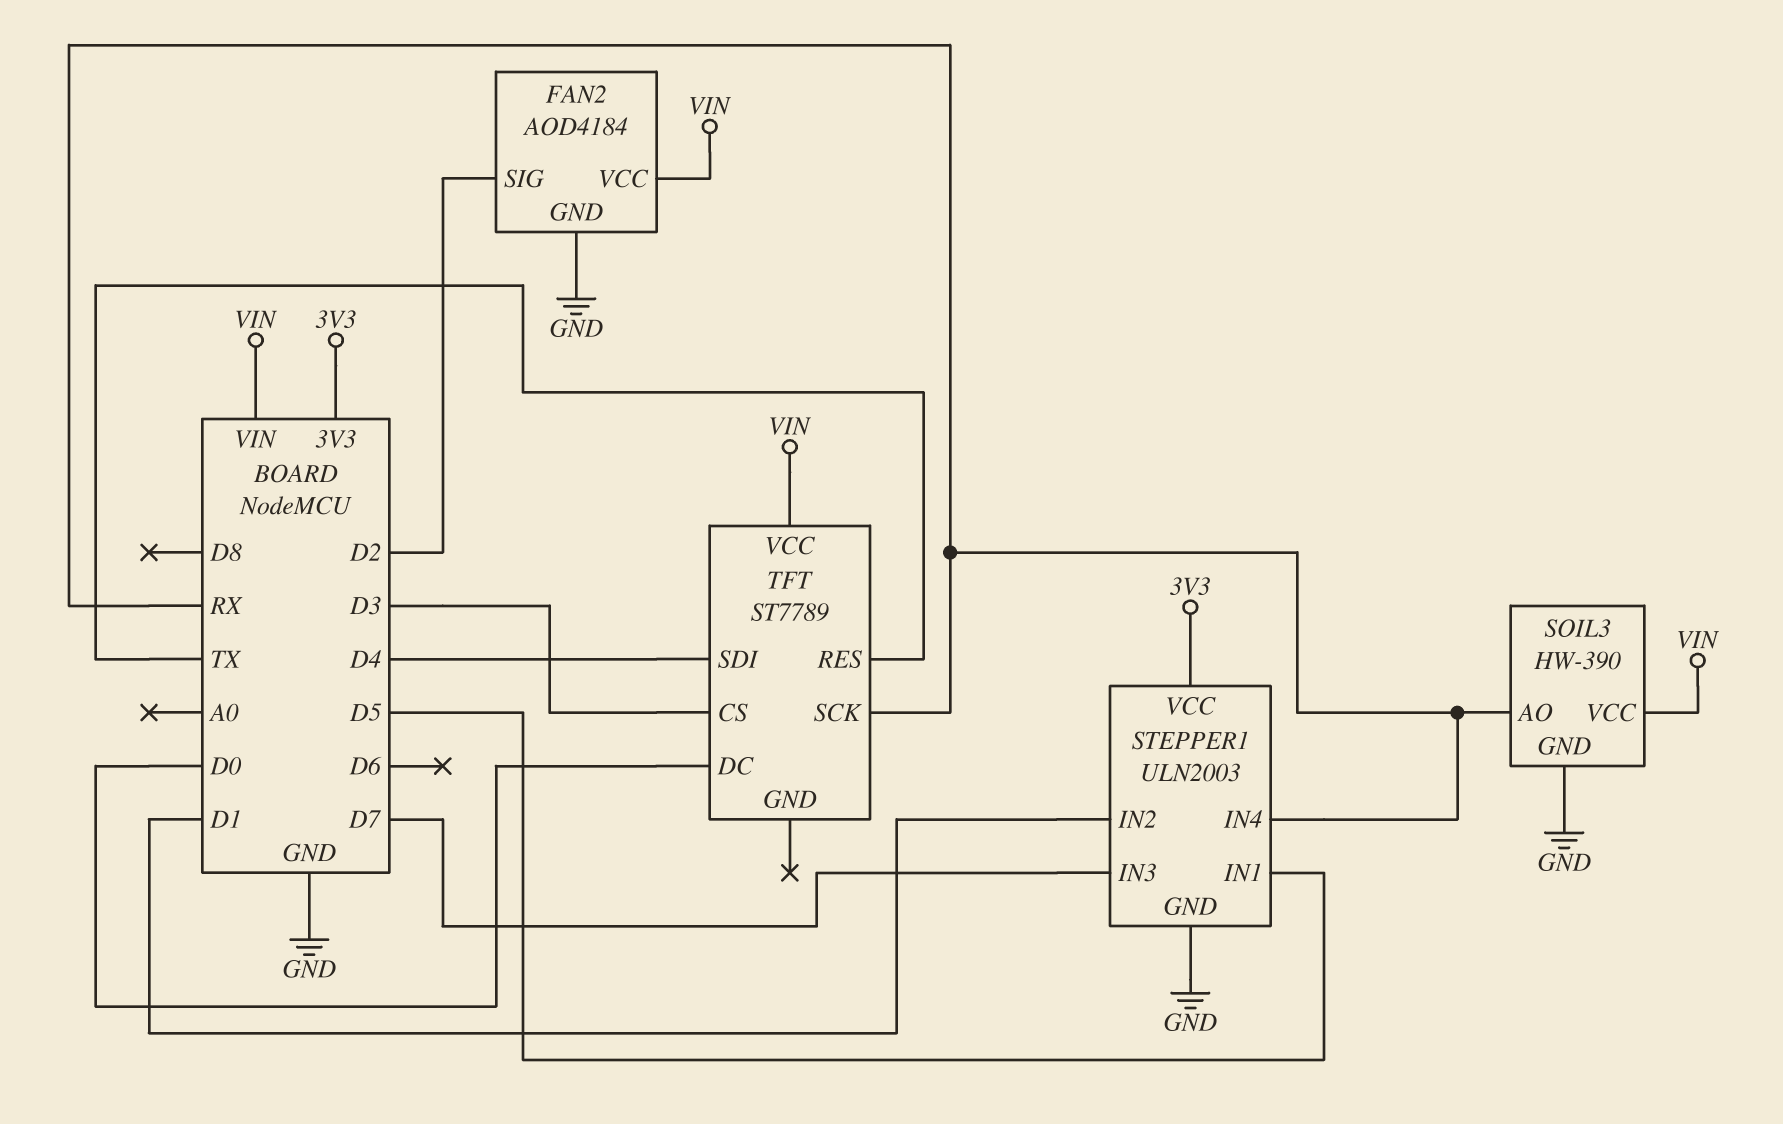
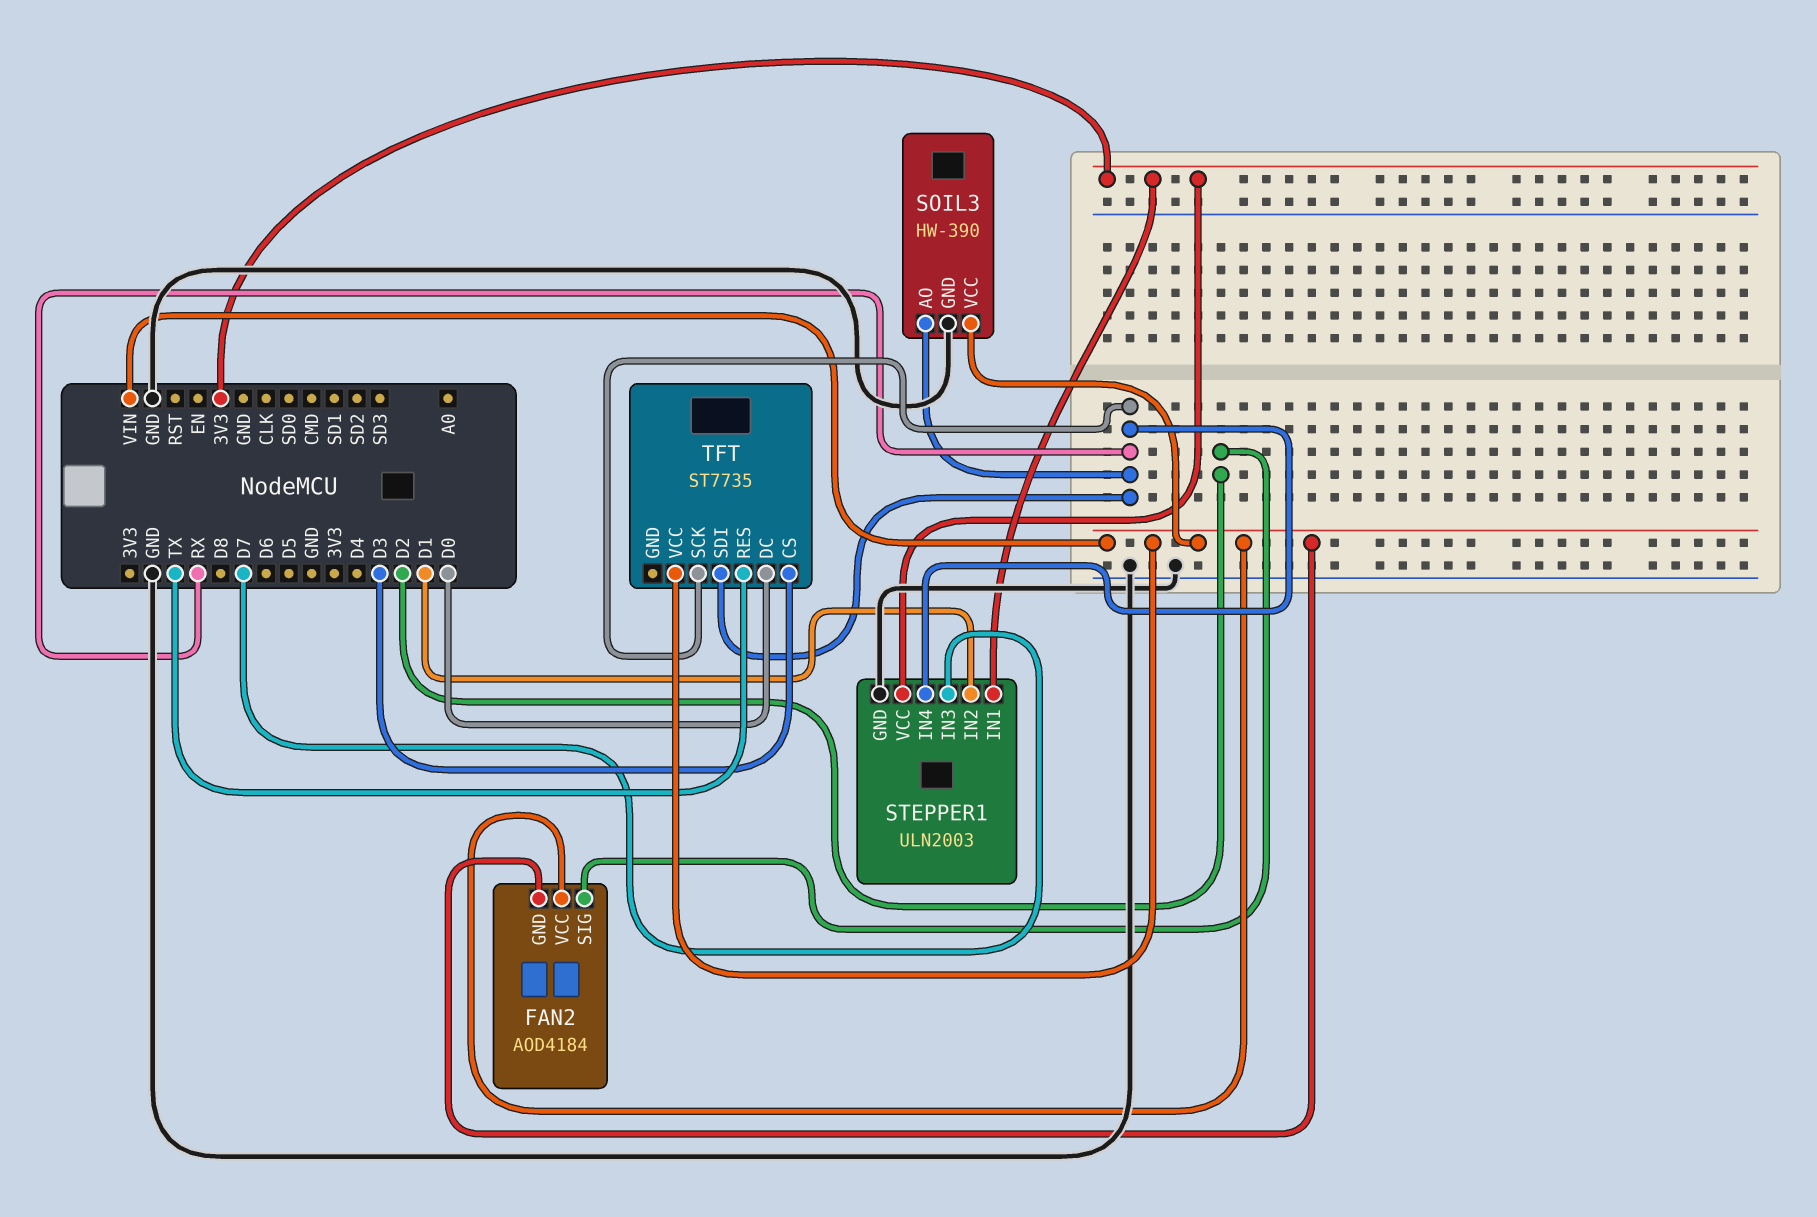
FAN2 pin GND: GND -> VIN
STEPPER1 pin IN1: D5 -> 3V3
TFT: ST7789 -> ST7735
TFT pin SDI: D4 -> RX

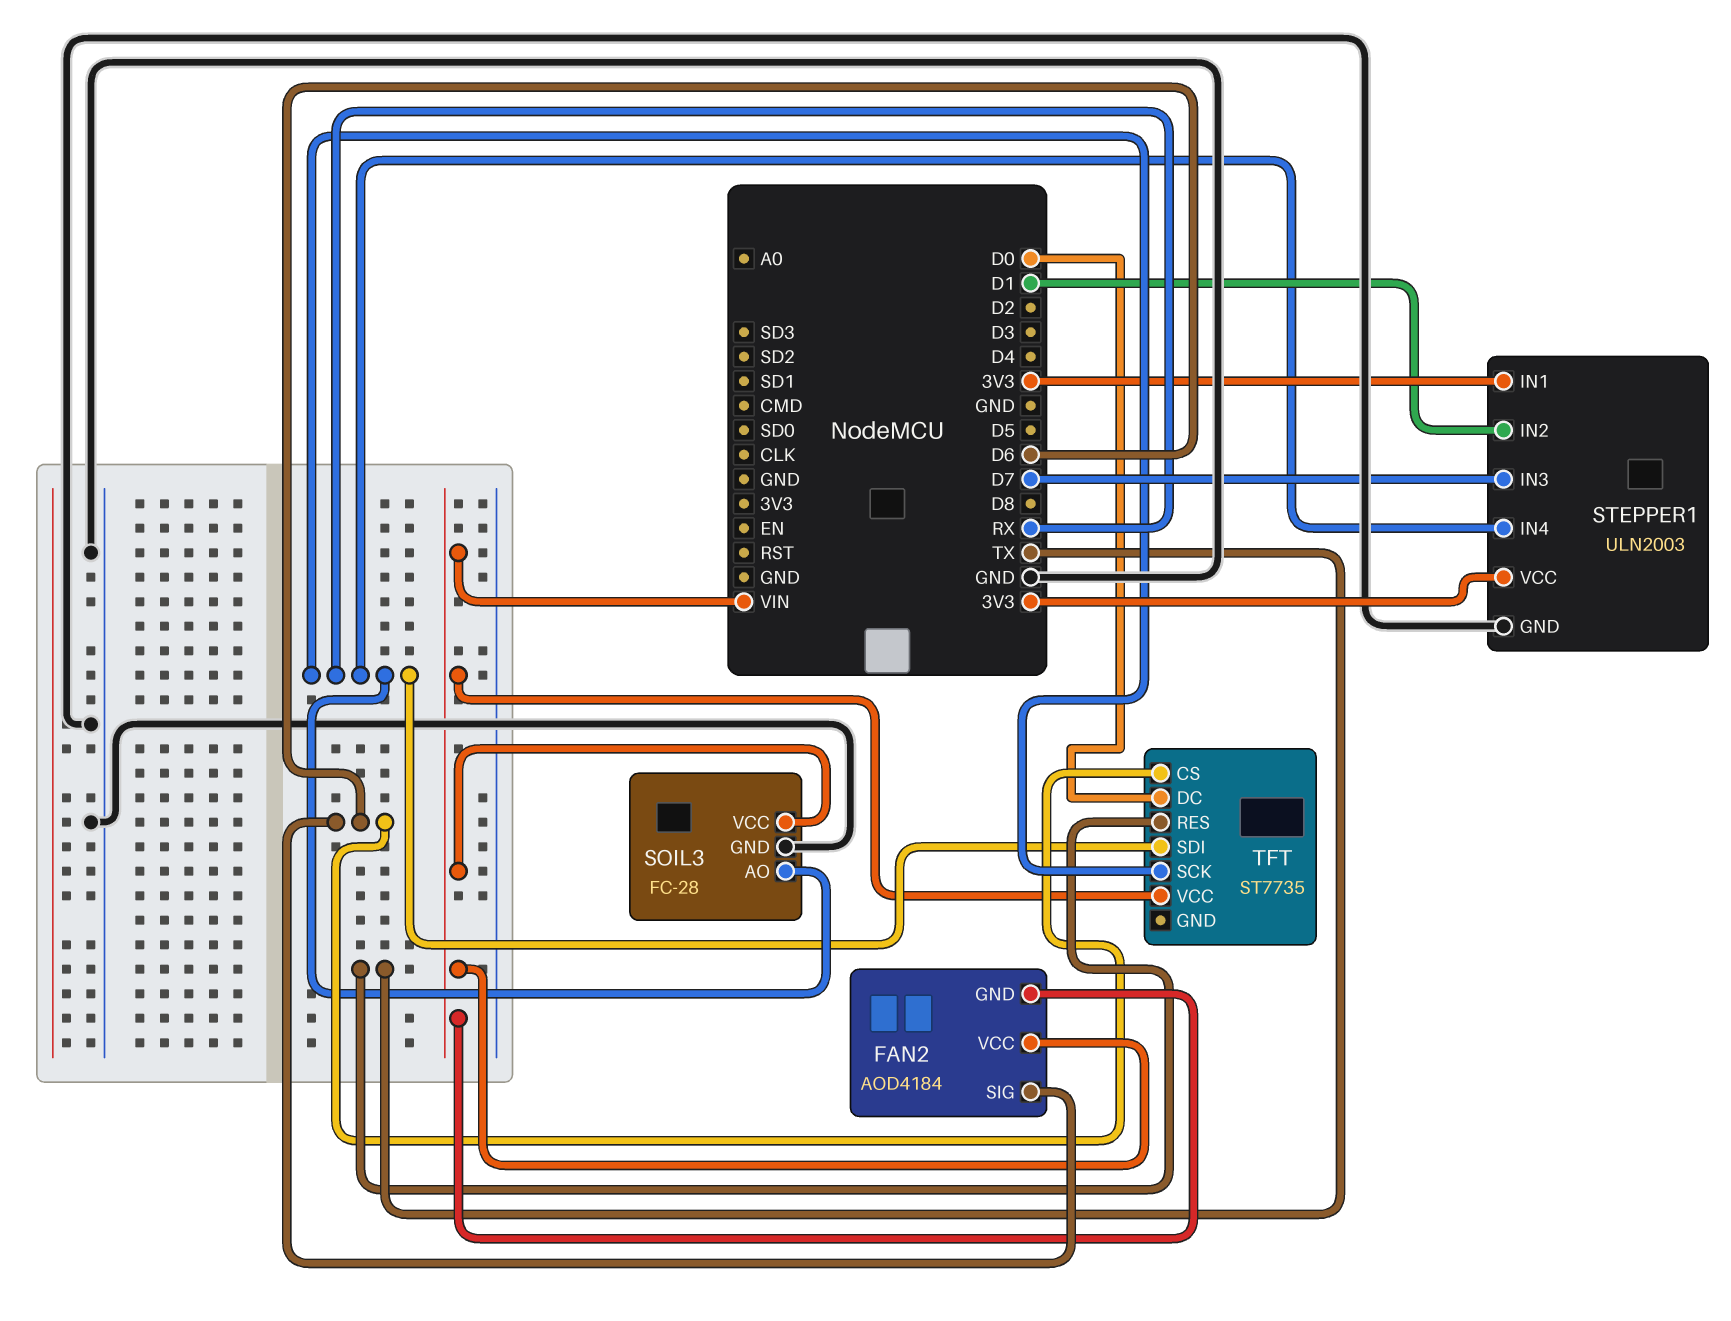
FAN2 pin SIG: D2 -> D6
SOIL3: HW-390 -> FC-28
TFT pin CS: D3 -> D6

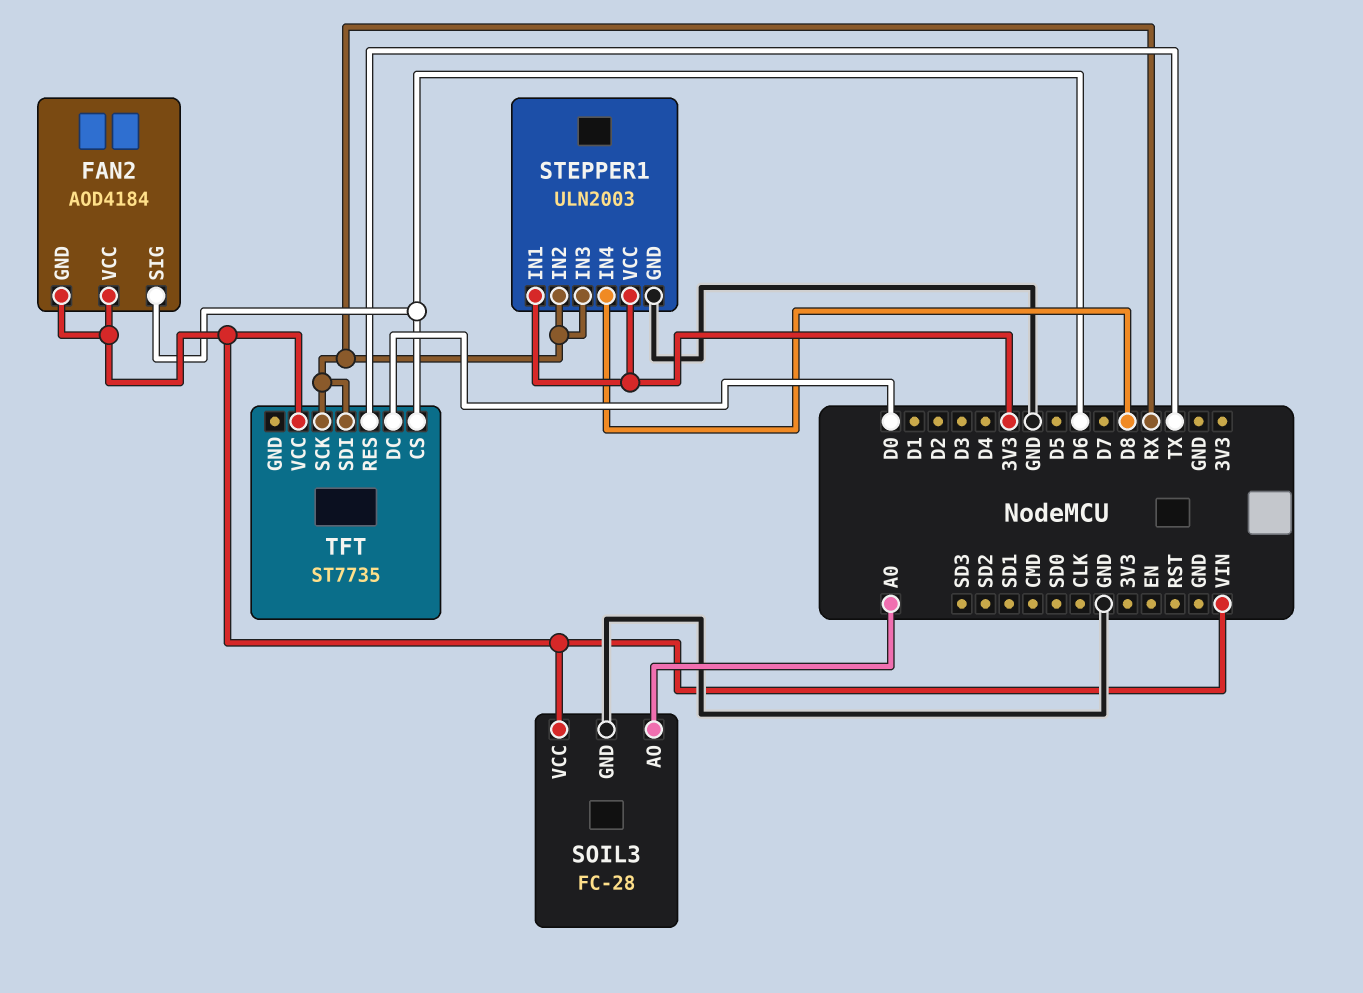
SOIL3 pin AO: RX -> A0
STEPPER1 pin IN2: D1 -> RX
STEPPER1 pin IN3: D7 -> RX
STEPPER1 pin IN4: RX -> D8

